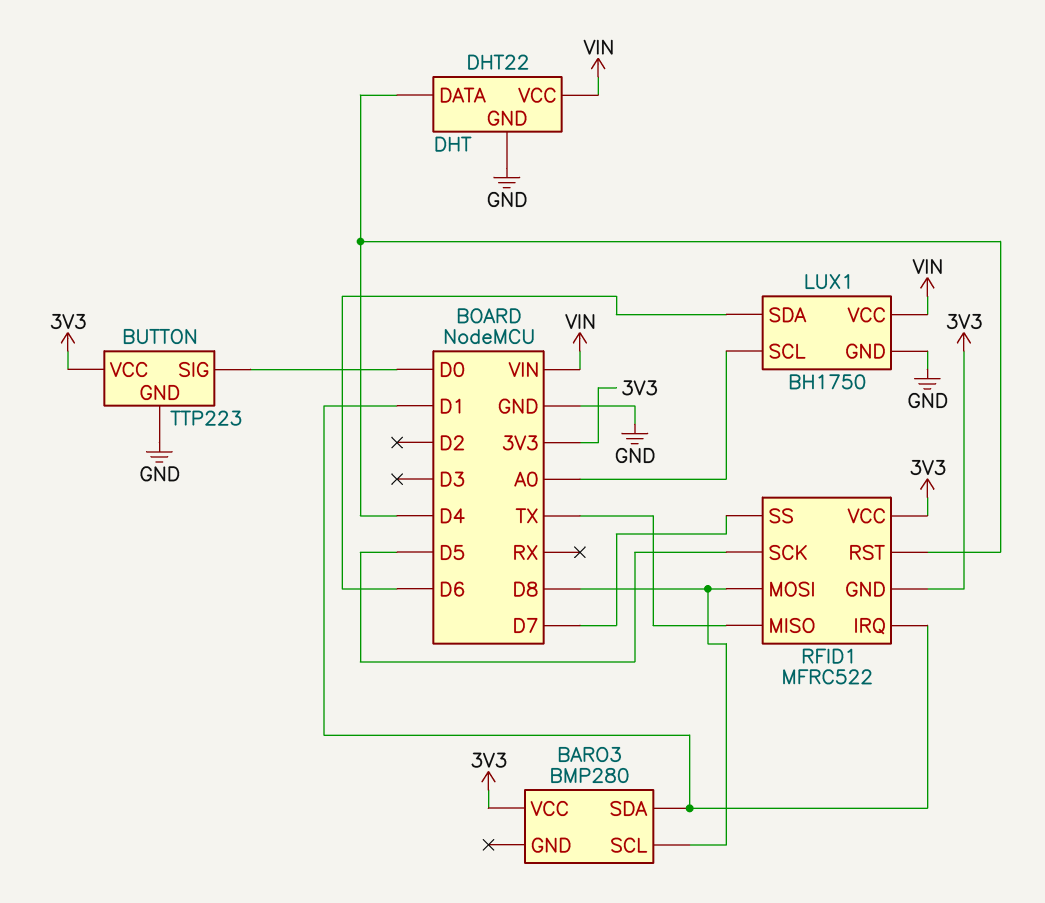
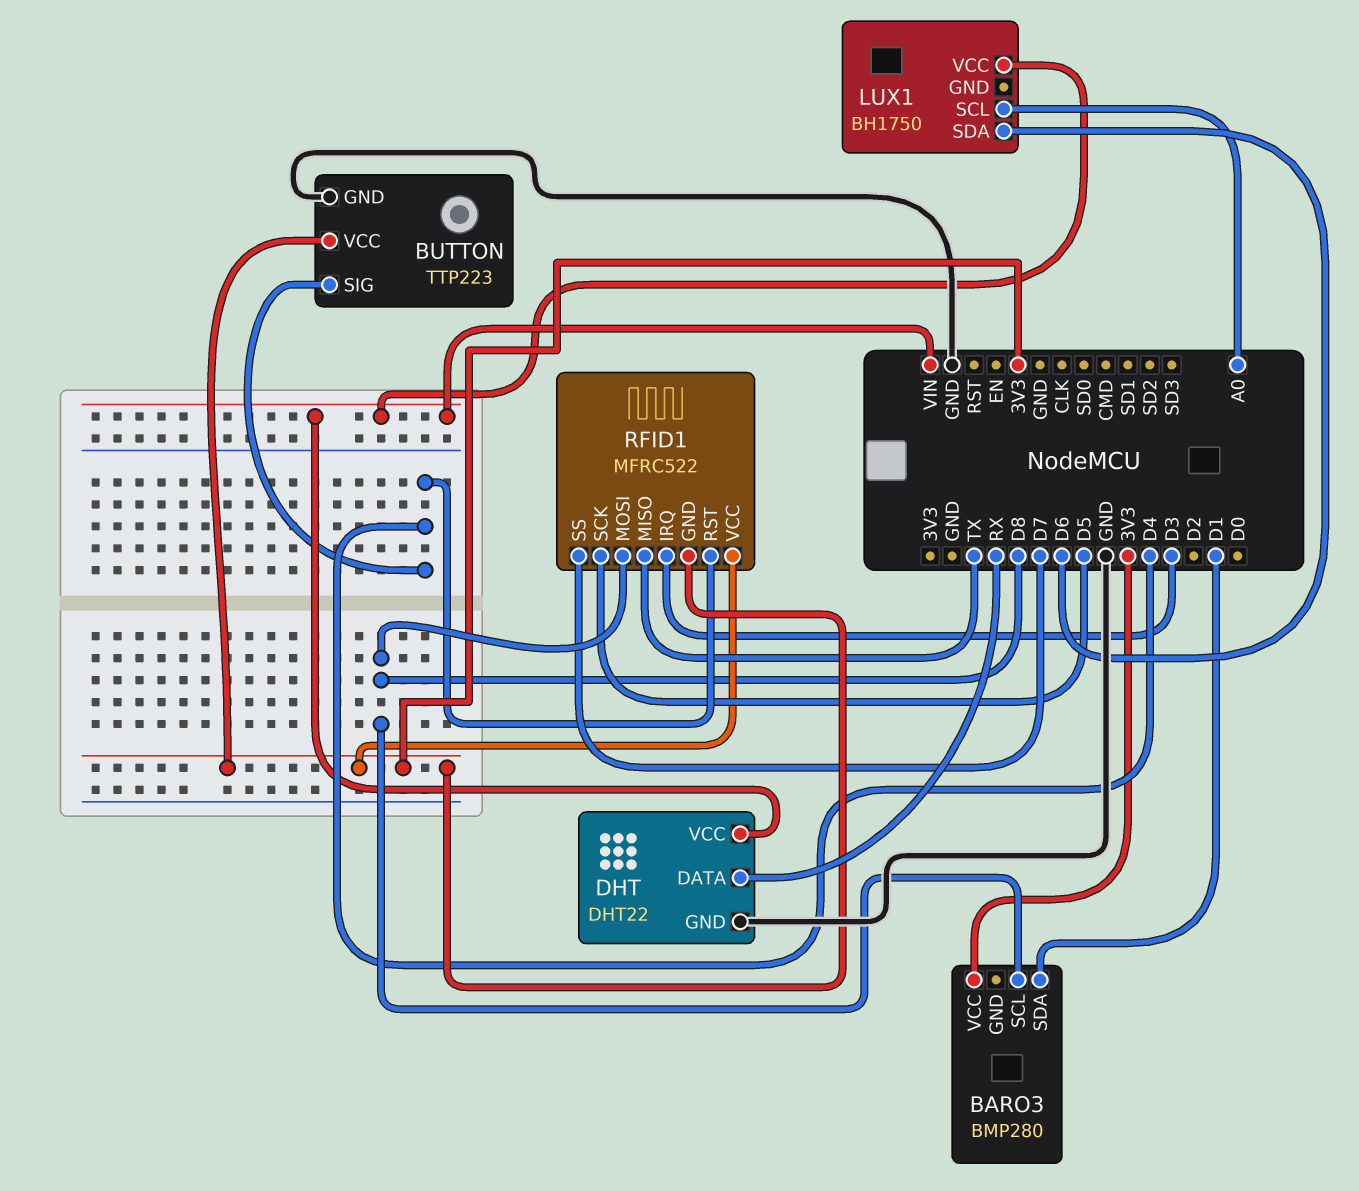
BUTTON pin SIG: D0 -> D4
DHT pin DATA: D4 -> RX
LUX1 pin GND: GND -> none
RFID1 pin IRQ: D1 -> D3

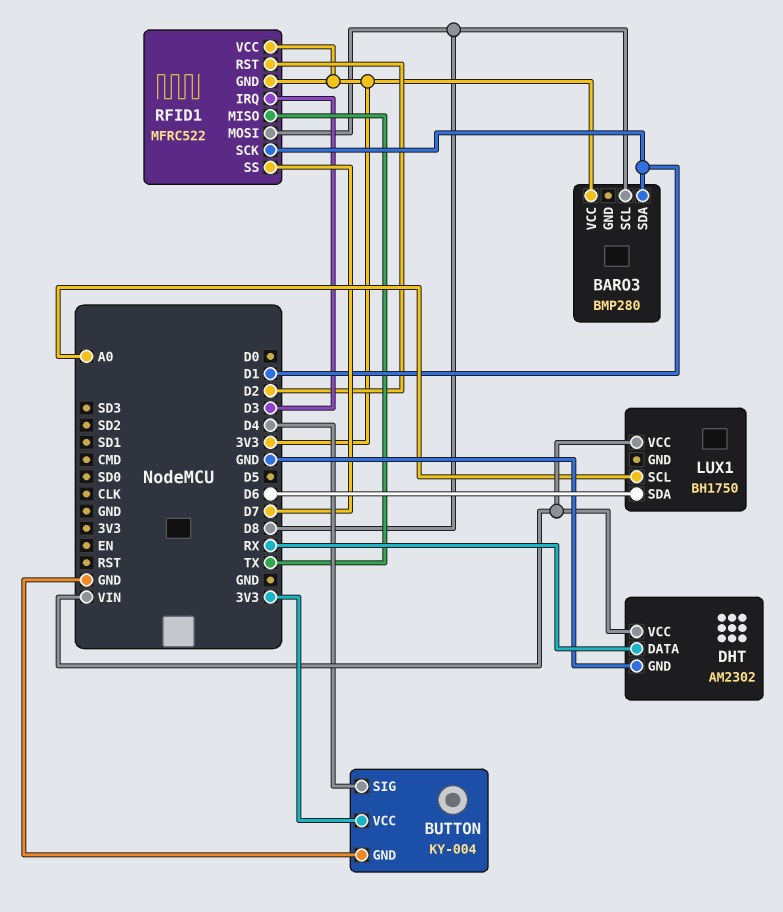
BUTTON: TTP223 -> KY-004
DHT: DHT22 -> AM2302
RFID1 pin RST: D4 -> D2
RFID1 pin SCK: D5 -> D1

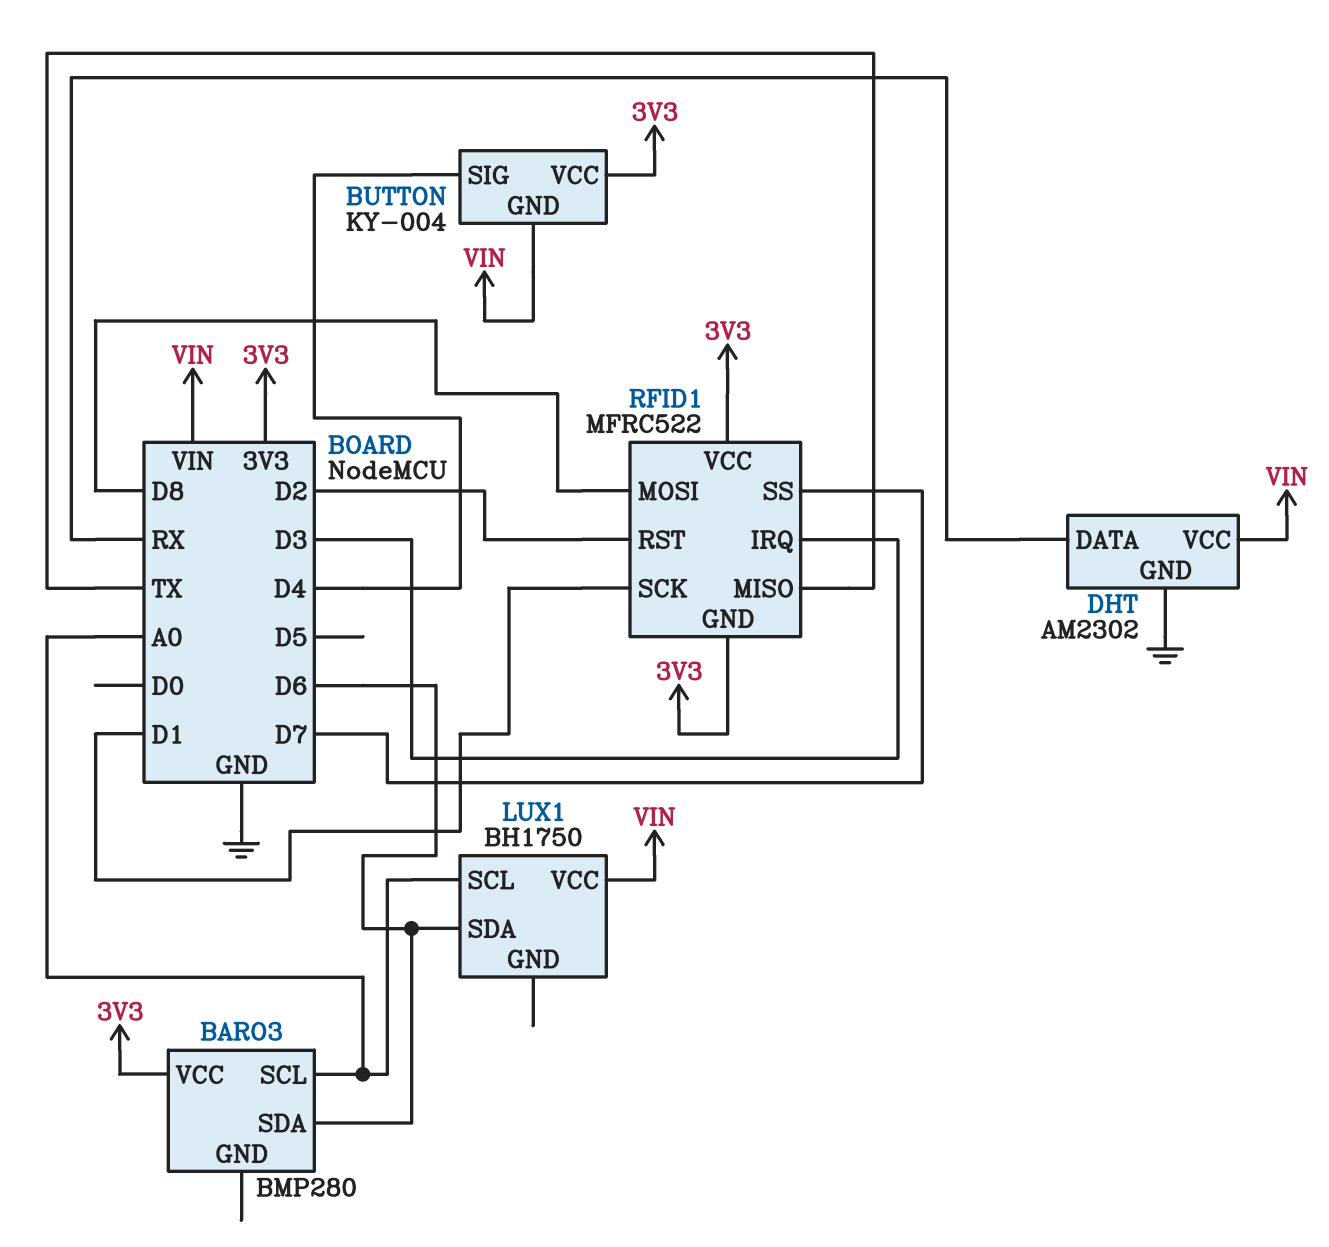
BARO3 pin SCL: D8 -> A0
BARO3 pin SDA: D1 -> D6
BUTTON pin GND: GND -> VIN

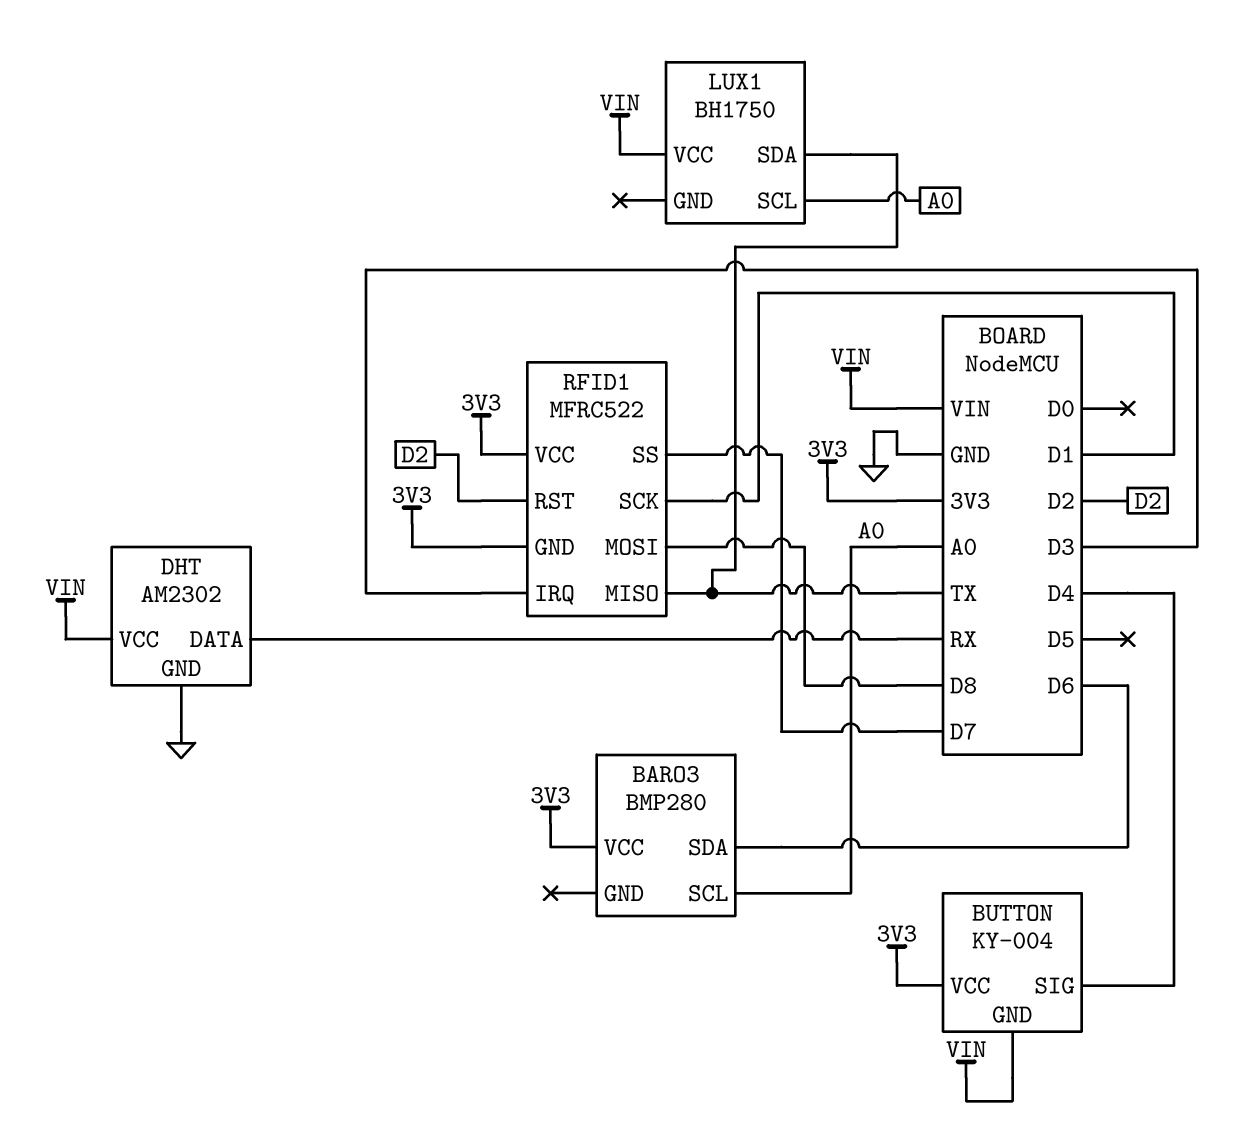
LUX1 pin SDA: D6 -> TX

